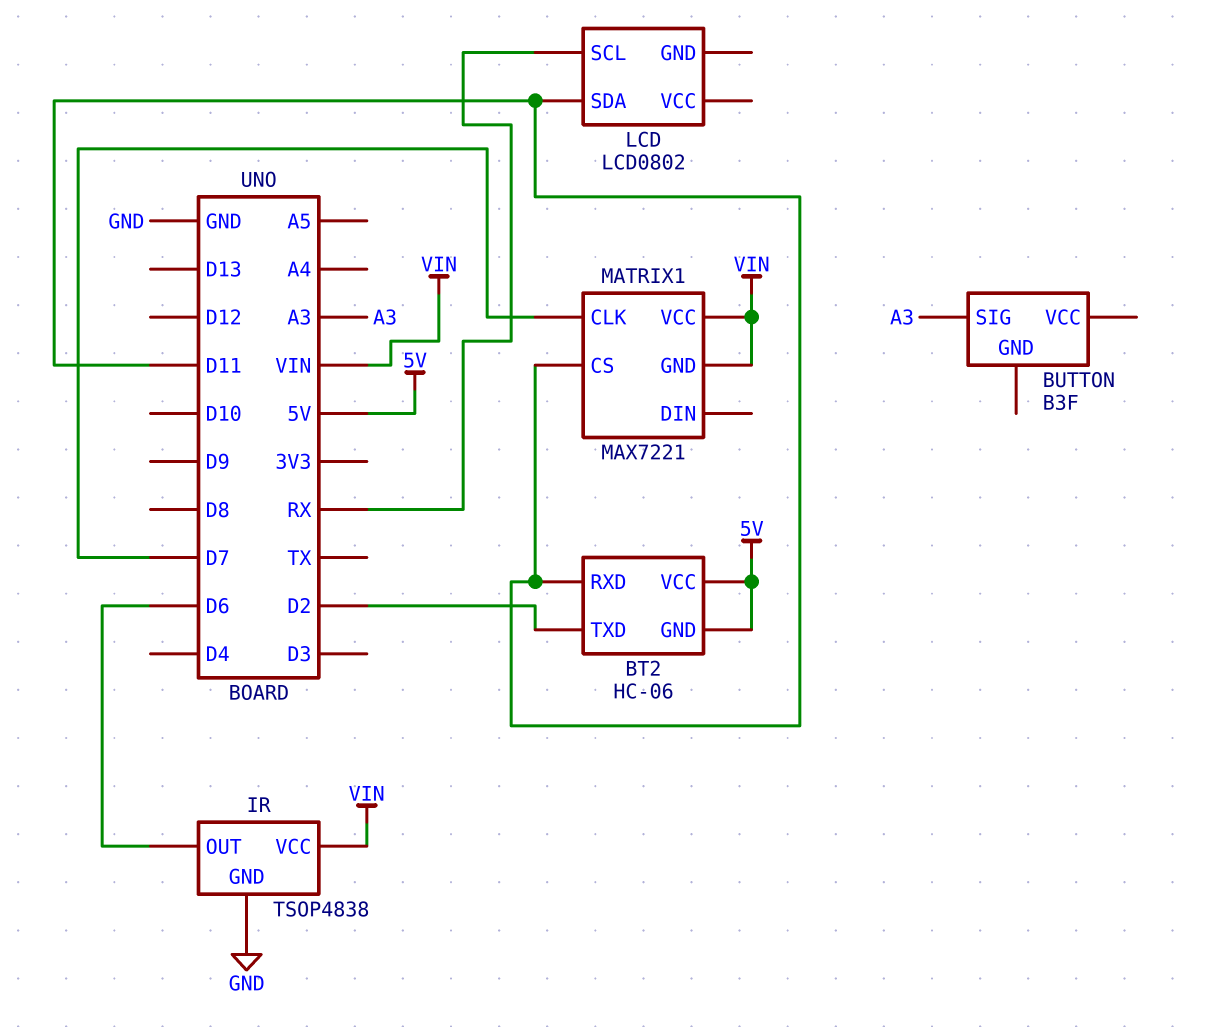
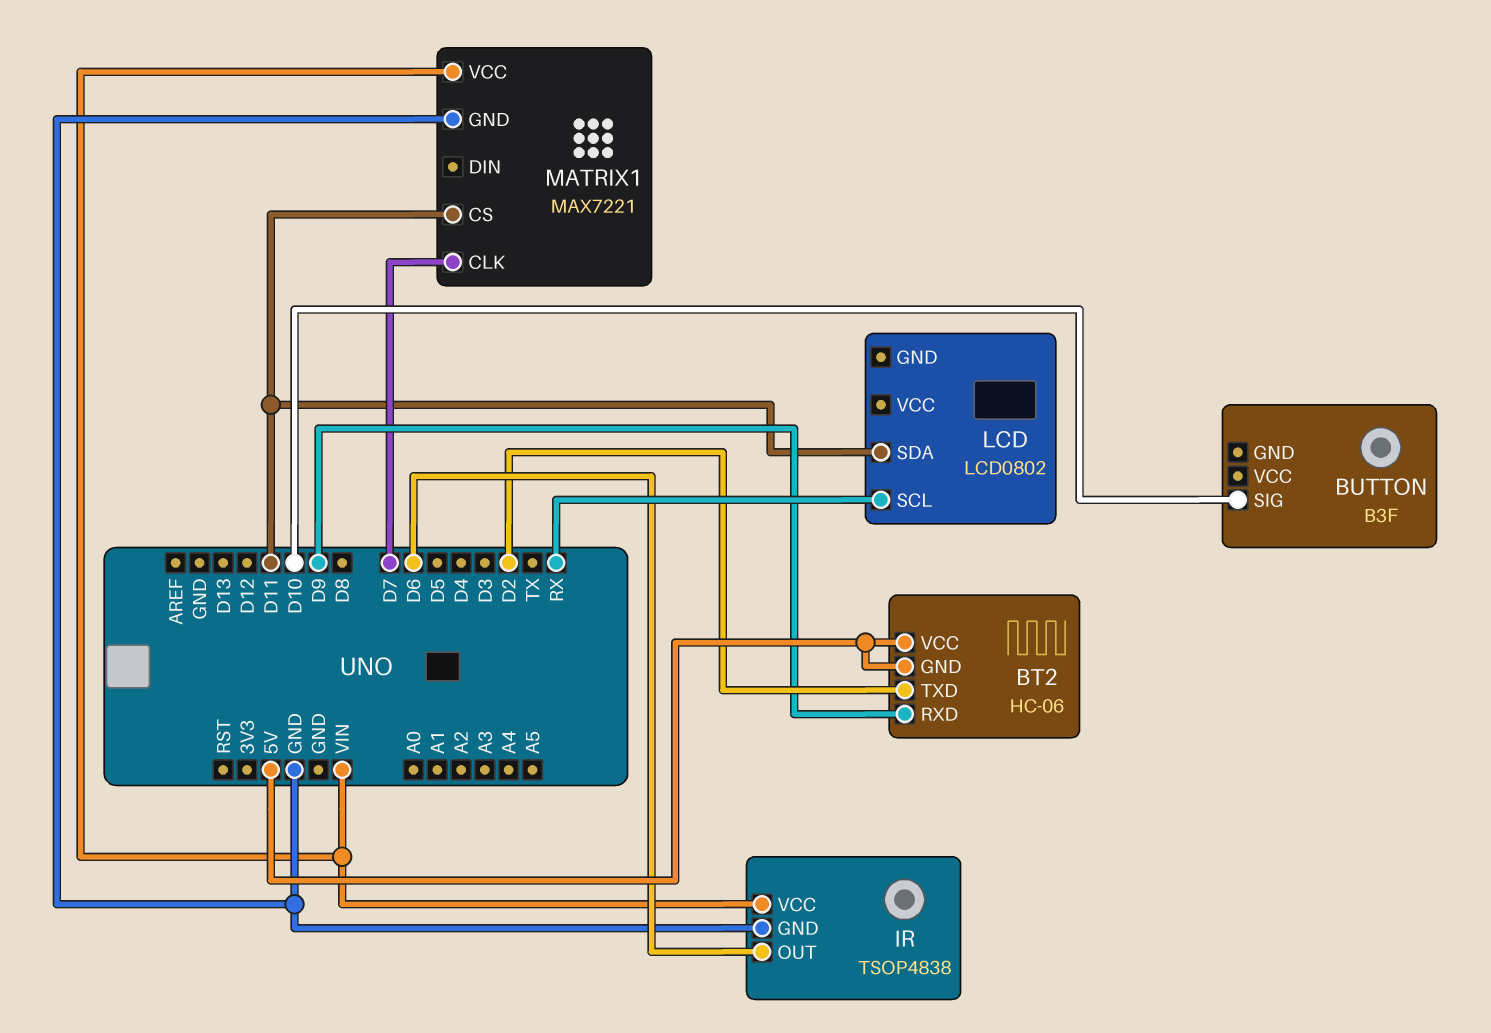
BT2 pin RXD: D11 -> D9
BUTTON pin SIG: A3 -> D10
MATRIX1 pin GND: VIN -> GND

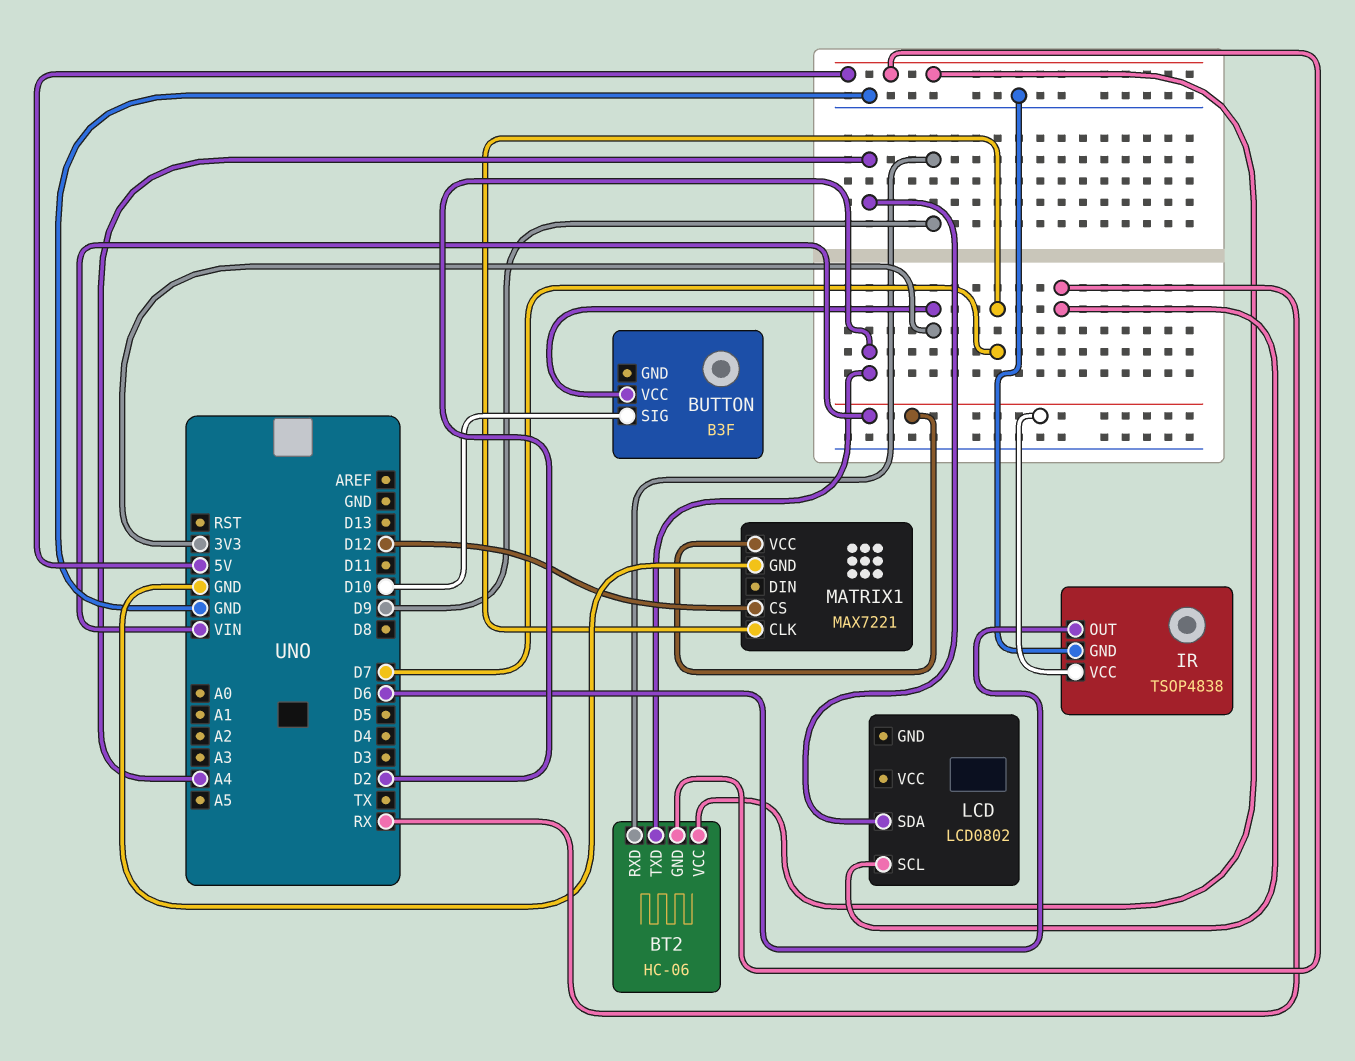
BUTTON pin VCC: none -> 3V3
LCD pin SDA: D11 -> A4
MATRIX1 pin CS: D11 -> D12

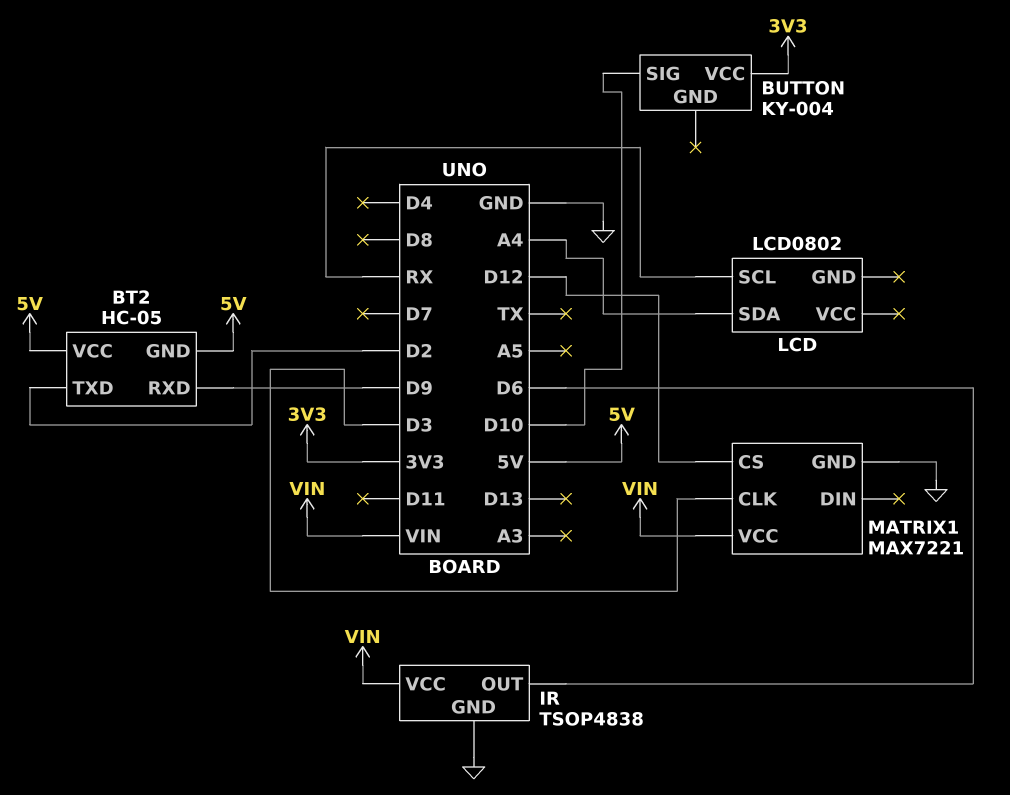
BT2: HC-06 -> HC-05
BUTTON: B3F -> KY-004
MATRIX1 pin CLK: D7 -> D3

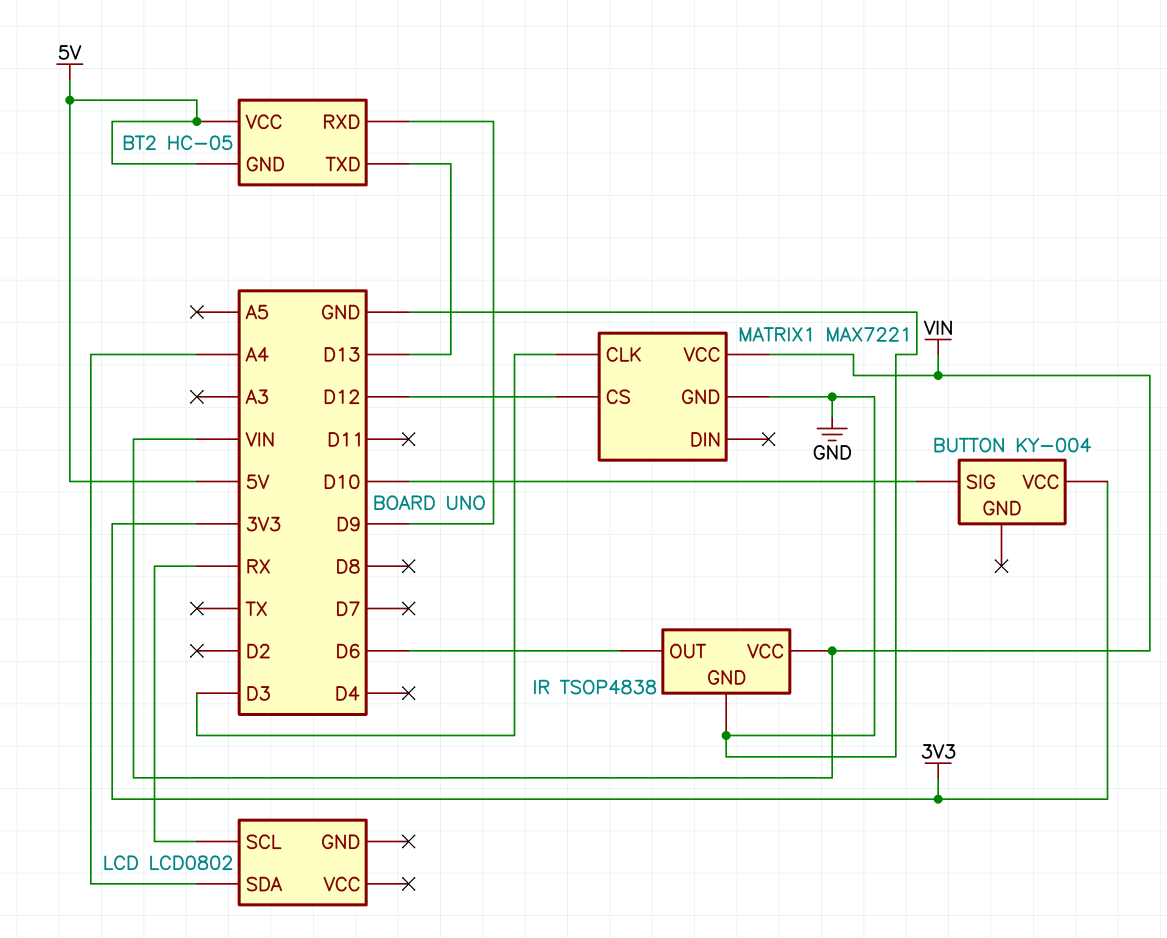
BT2 pin TXD: D2 -> D13

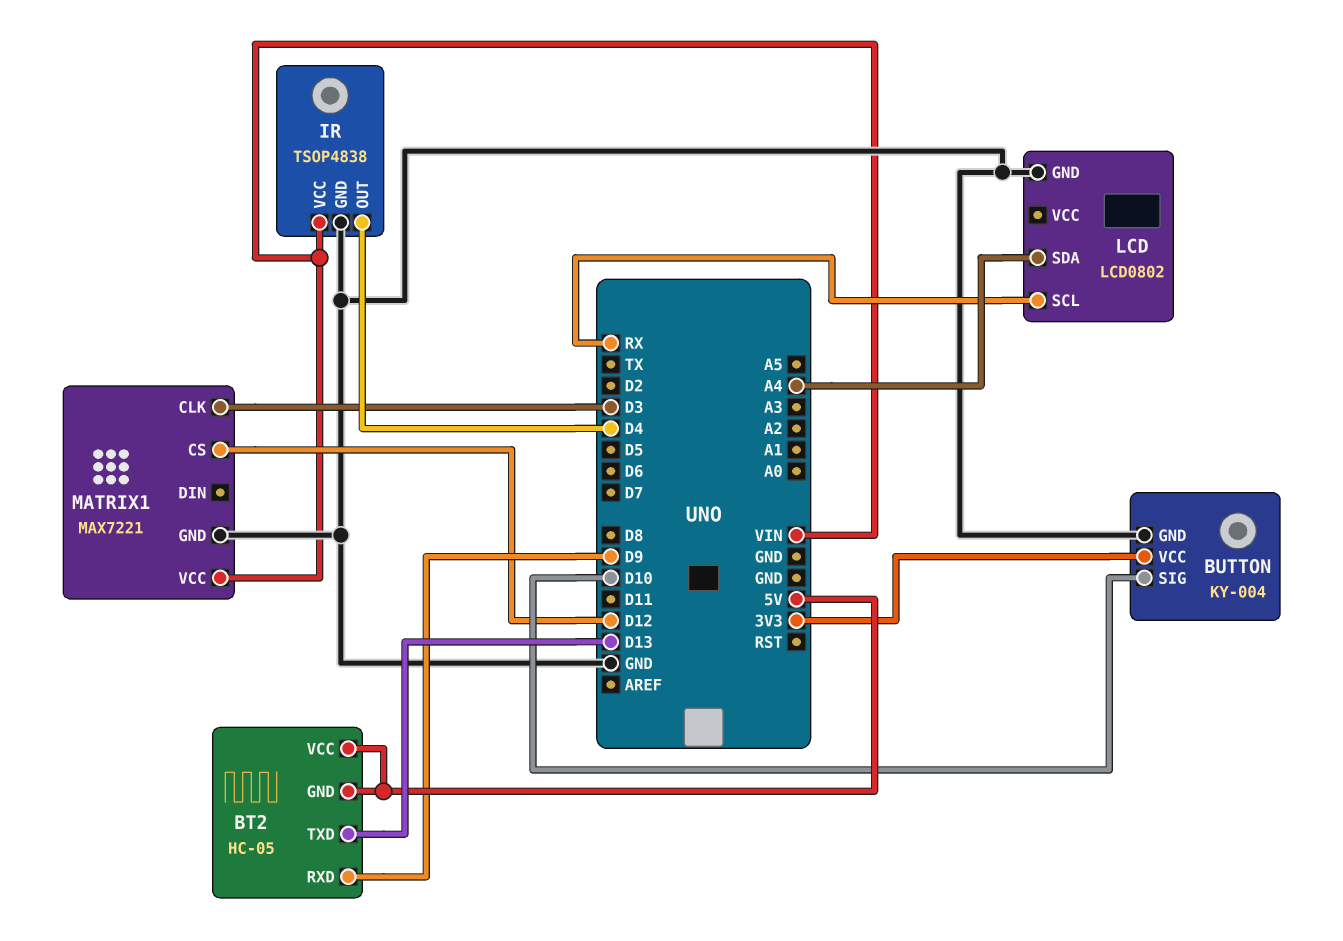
BUTTON pin GND: none -> GND
IR pin OUT: D6 -> D4
LCD pin GND: none -> GND

